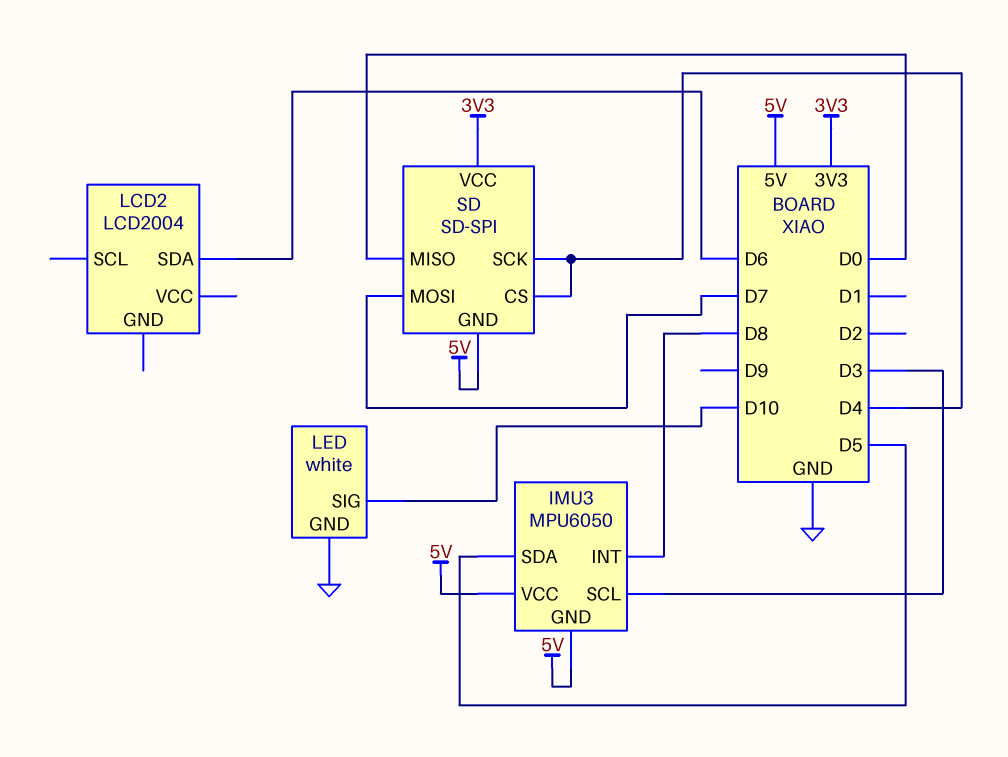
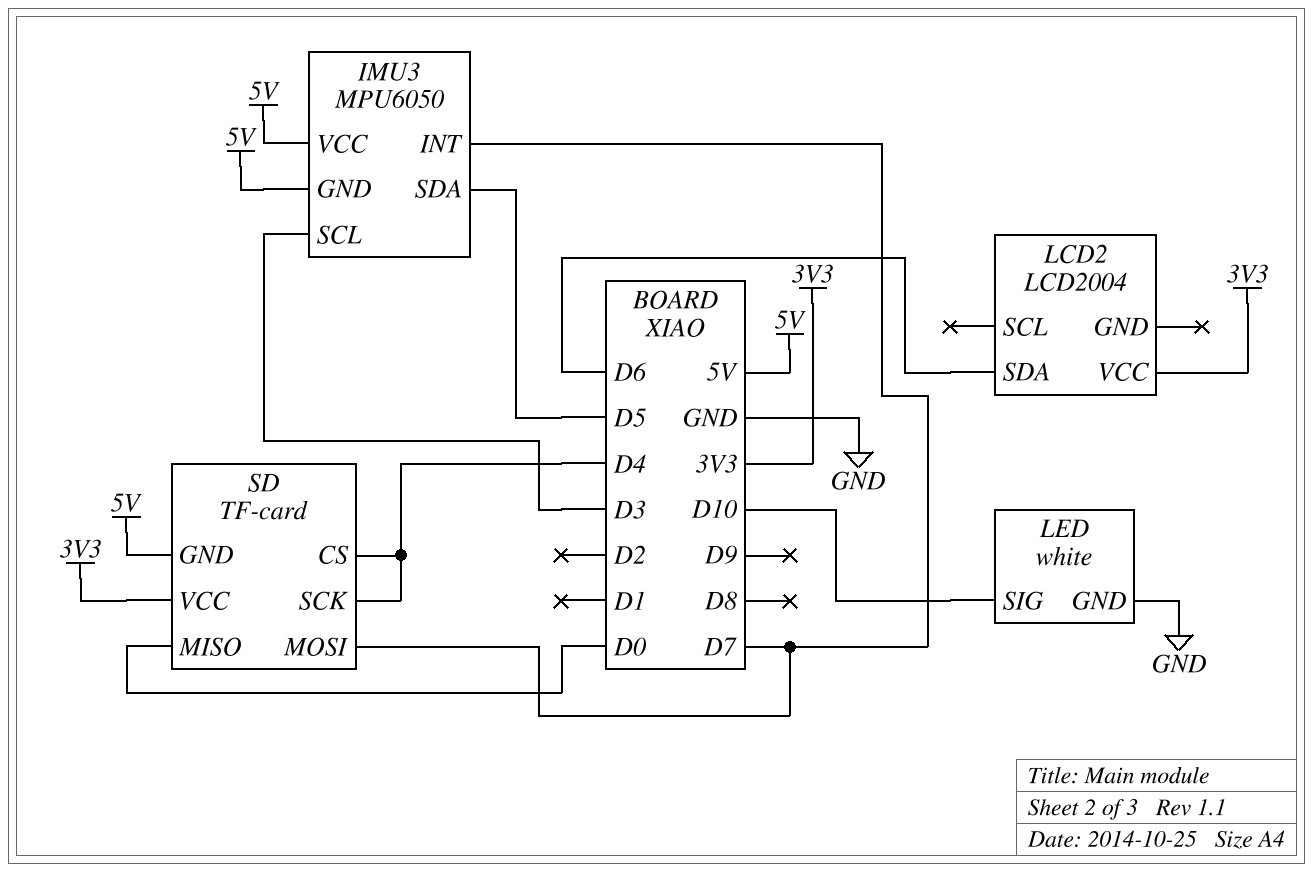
IMU3 pin INT: D8 -> D7
LCD2 pin VCC: none -> 3V3
SD: SD-SPI -> TF-card

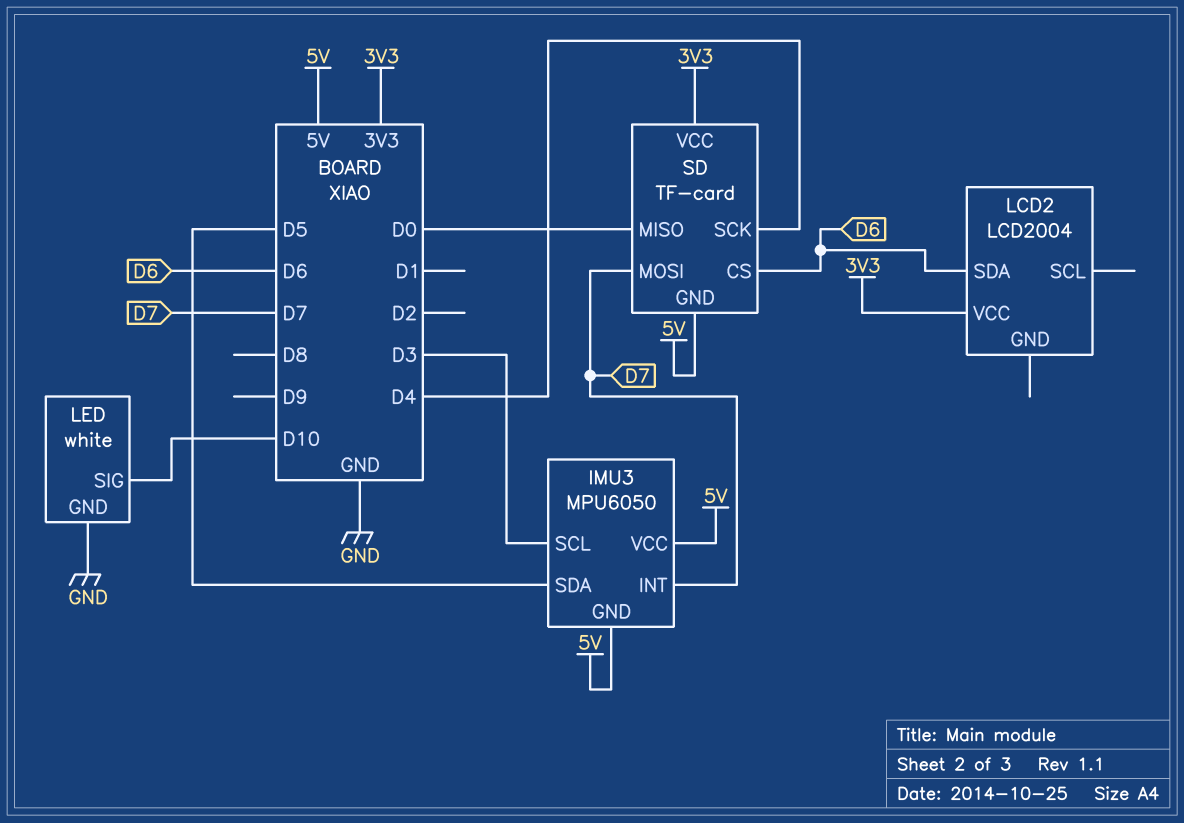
SD pin CS: D4 -> D6

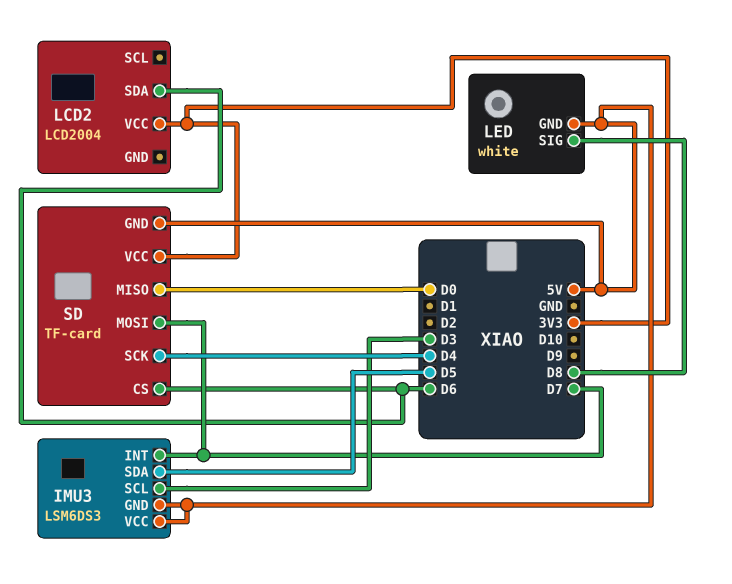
IMU3: MPU6050 -> LSM6DS3
LED pin GND: GND -> 5V
LED pin SIG: D10 -> D8

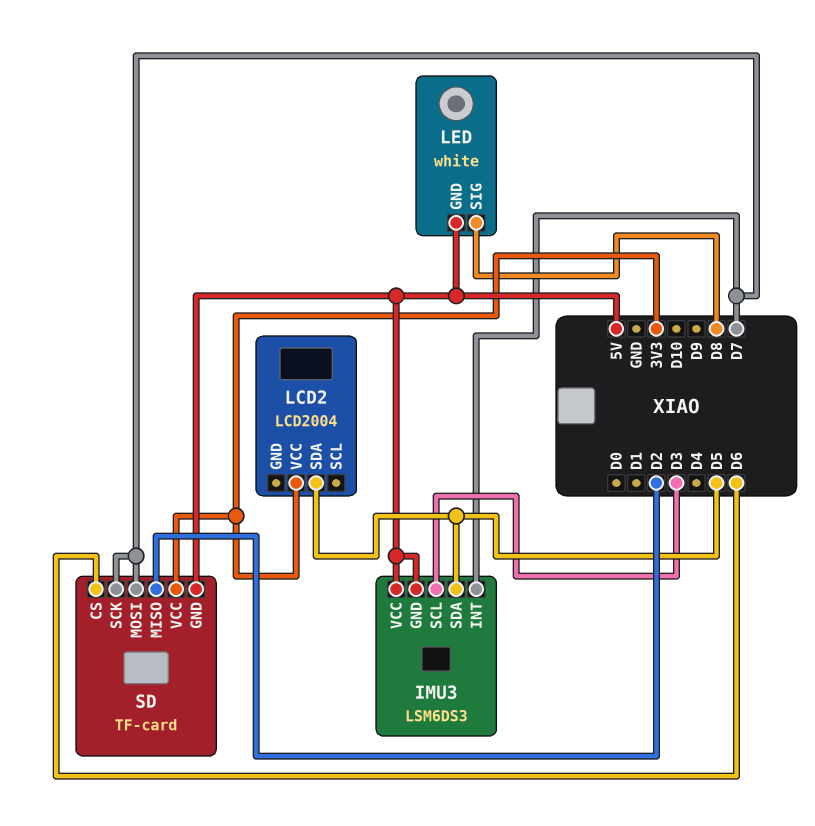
LCD2 pin SDA: D6 -> D5
SD pin MISO: D0 -> D2
SD pin SCK: D4 -> D7

